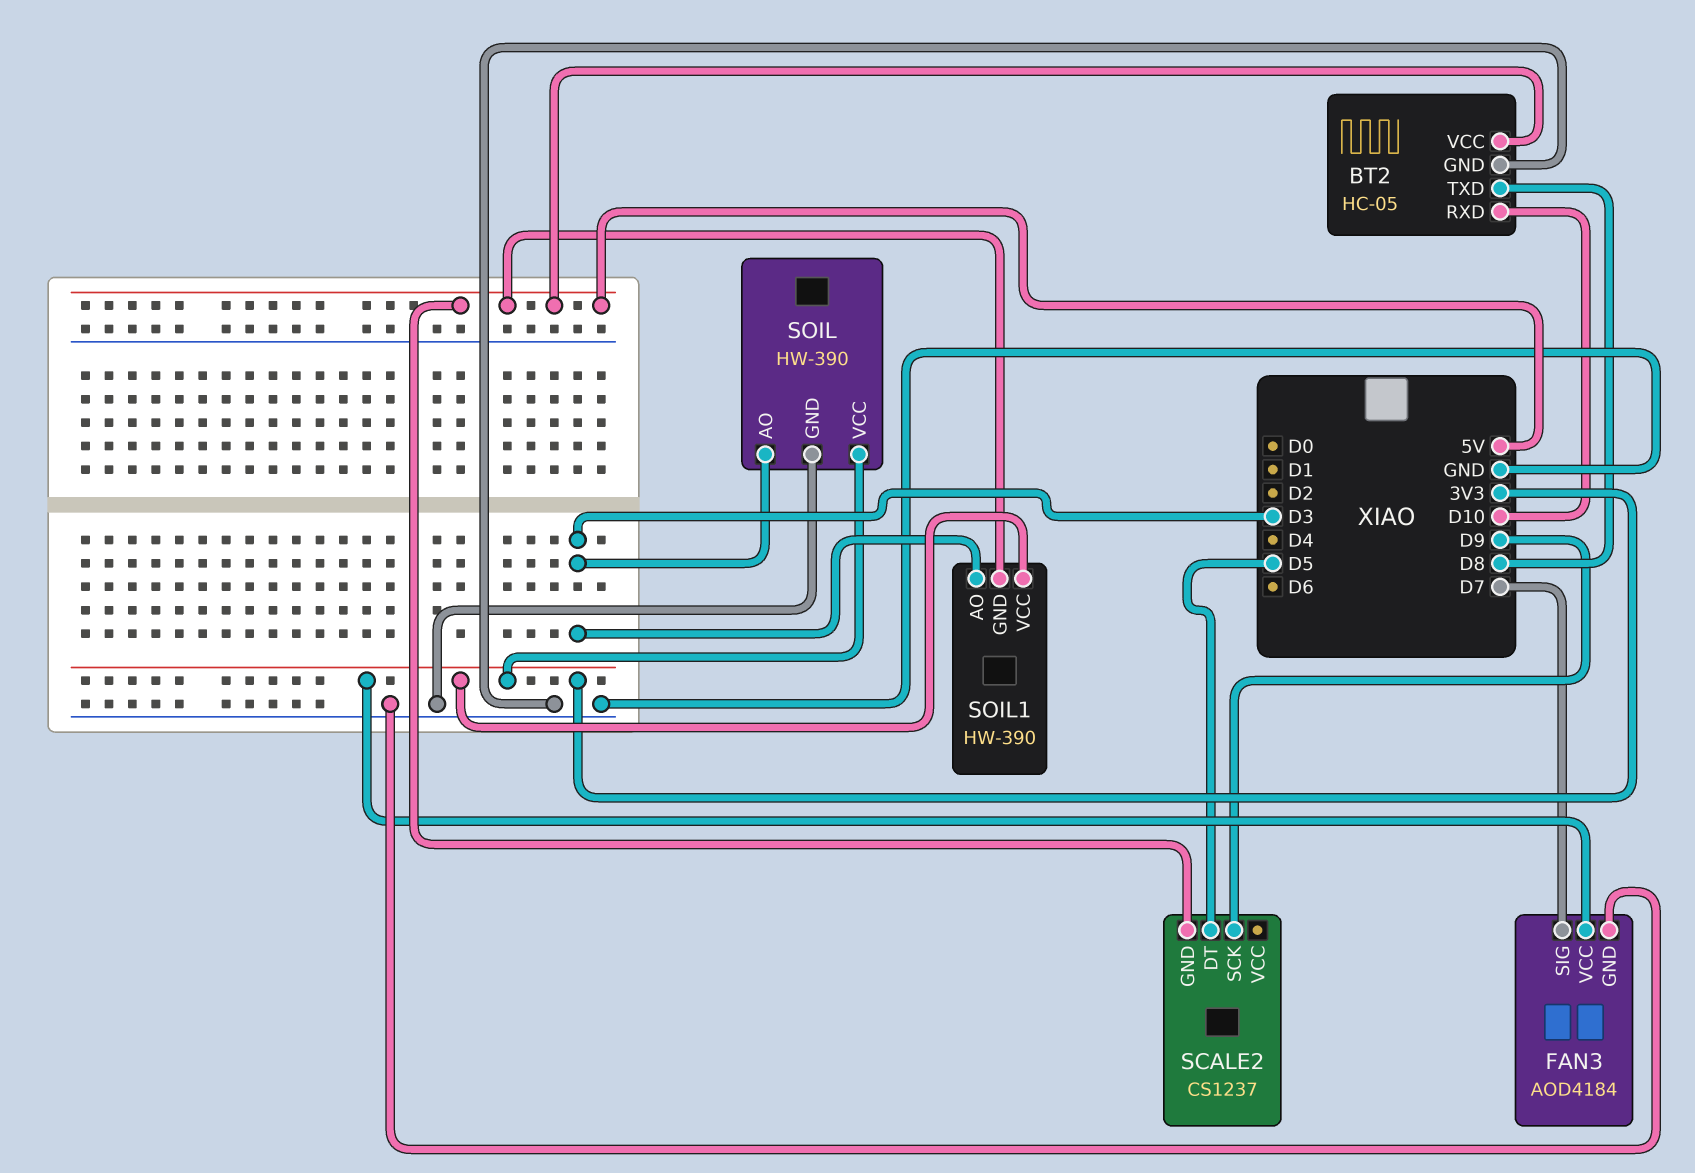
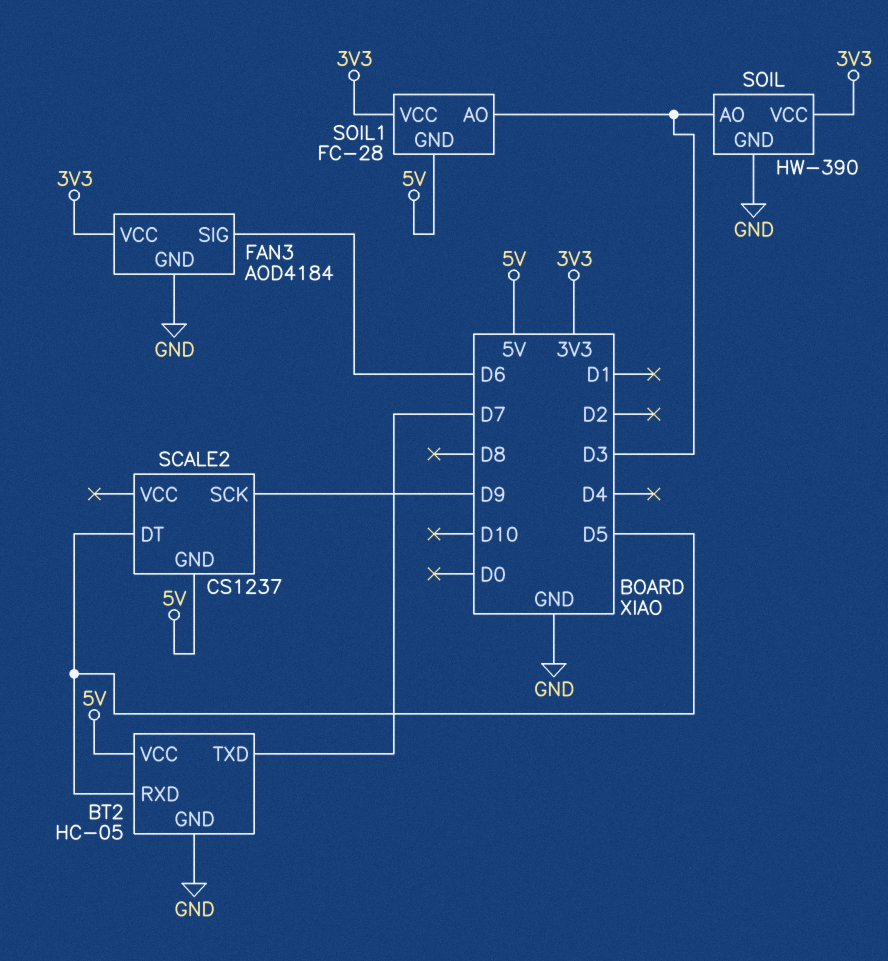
BT2 pin RXD: D10 -> D5
BT2 pin TXD: D8 -> D7
FAN3 pin SIG: D7 -> D6
SOIL1: HW-390 -> FC-28

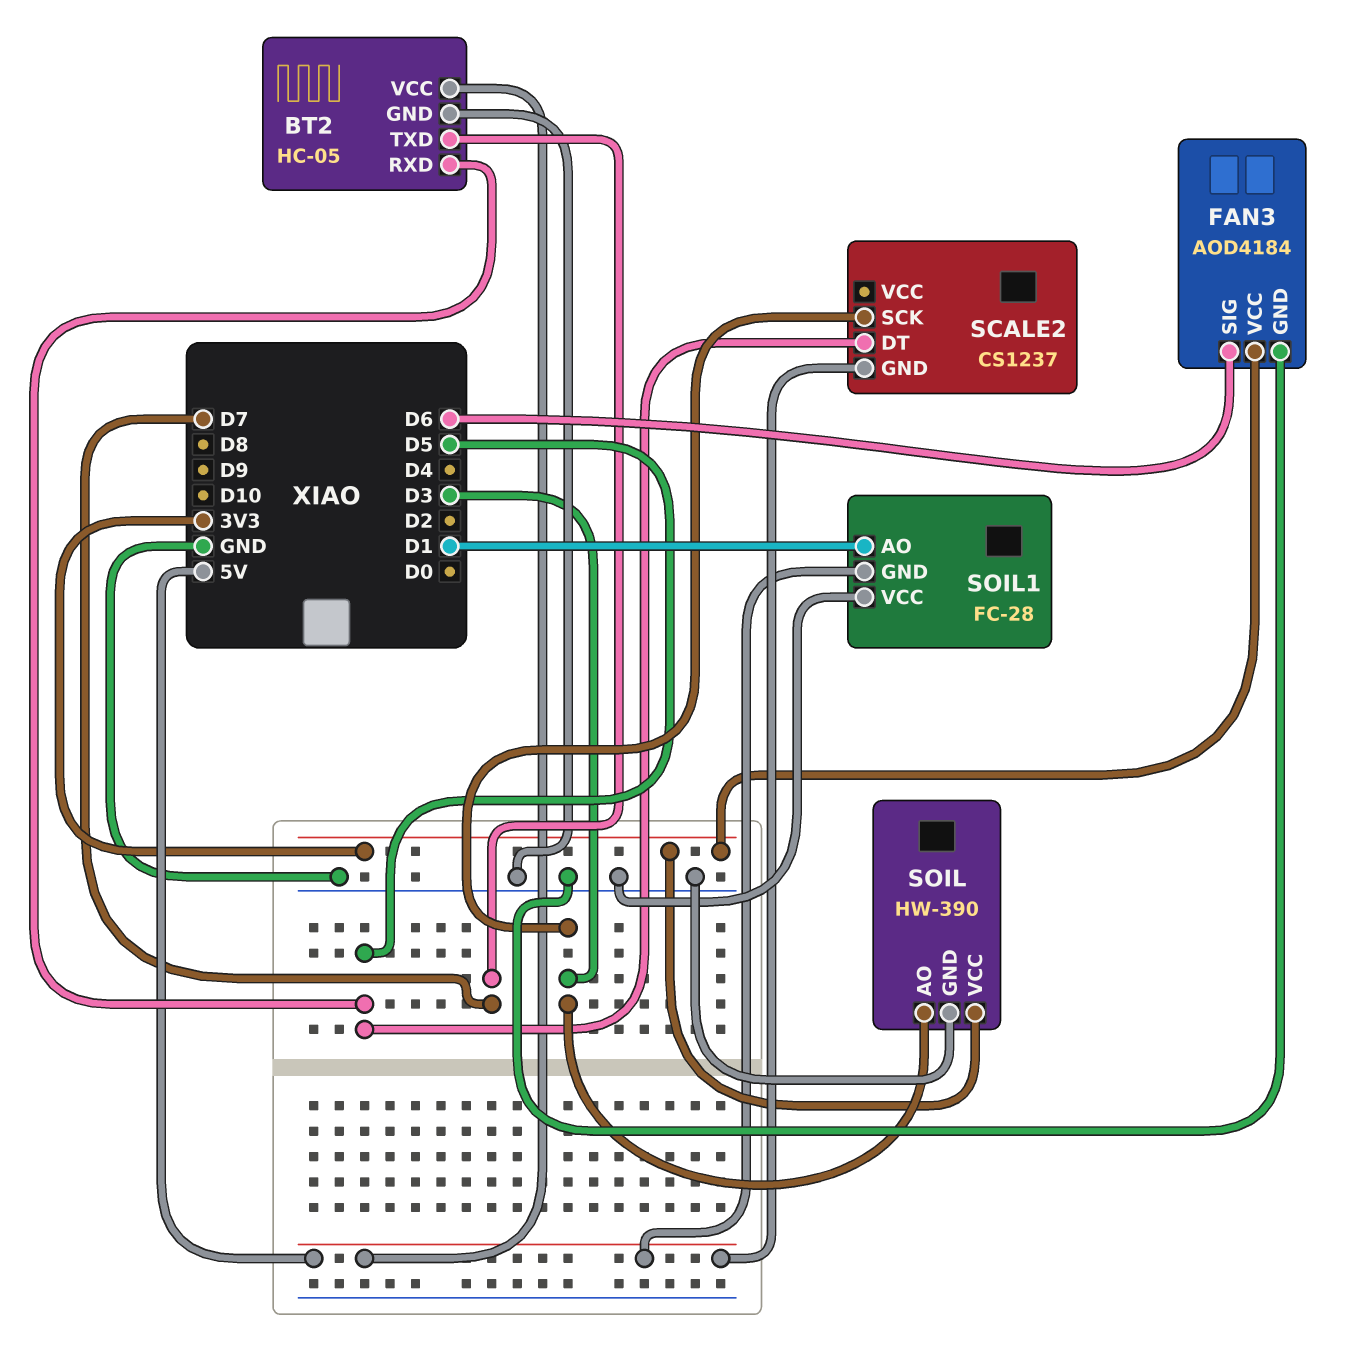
SCALE2 pin SCK: D9 -> D3
SOIL1 pin AO: D3 -> D1
SOIL1 pin VCC: 3V3 -> GND

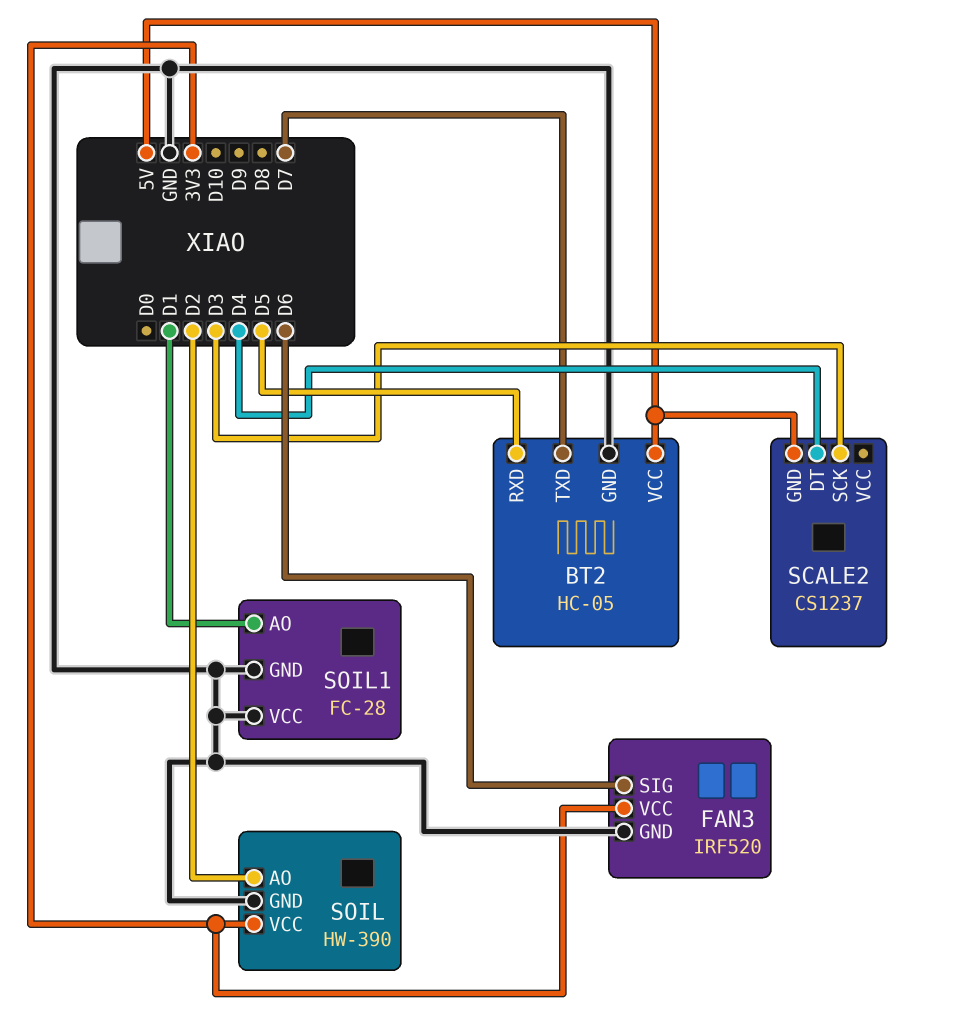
FAN3: AOD4184 -> IRF520
SCALE2 pin DT: D5 -> D4
SOIL pin AO: D3 -> D2
SOIL1 pin GND: 5V -> GND

